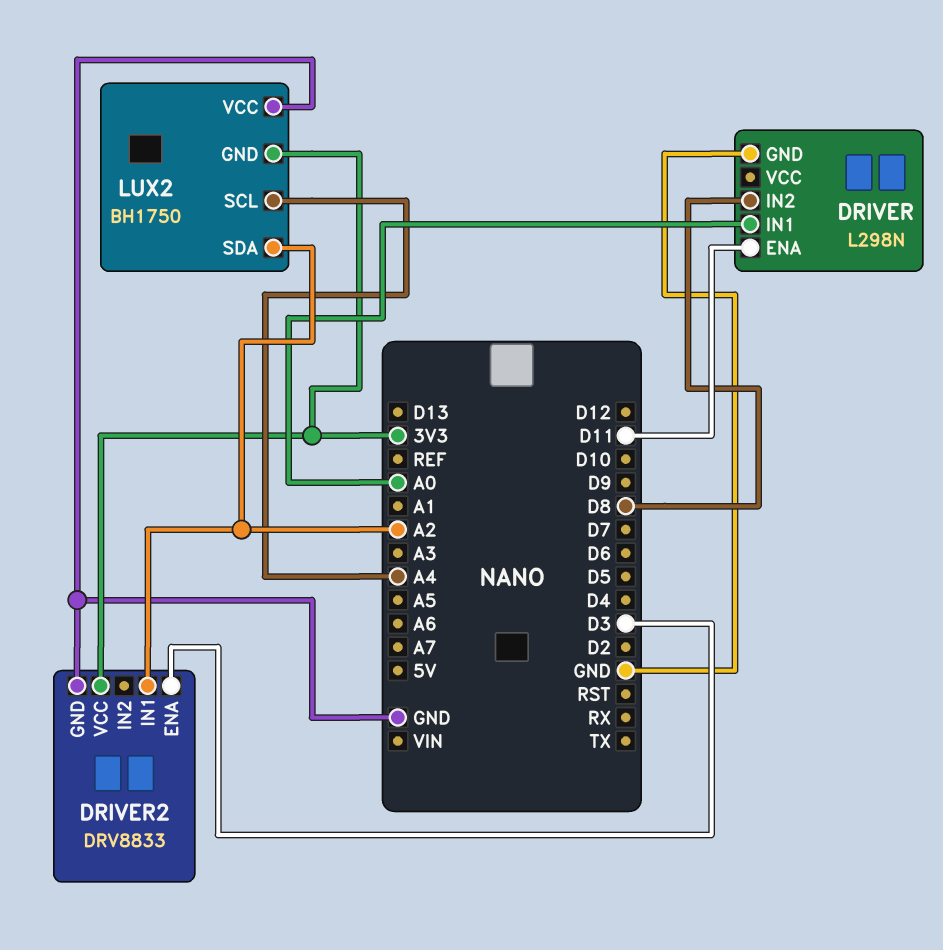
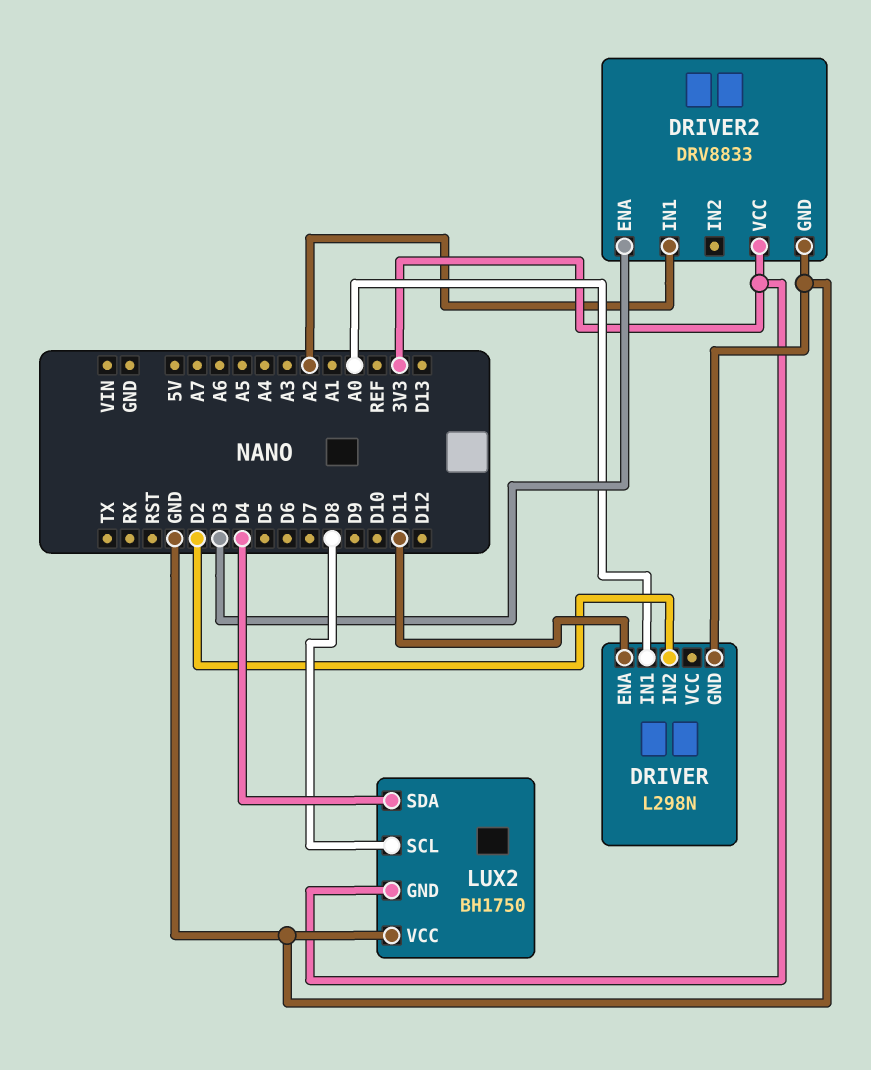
DRIVER pin IN2: D8 -> D2
LUX2 pin SCL: A4 -> D8
LUX2 pin SDA: A2 -> D4

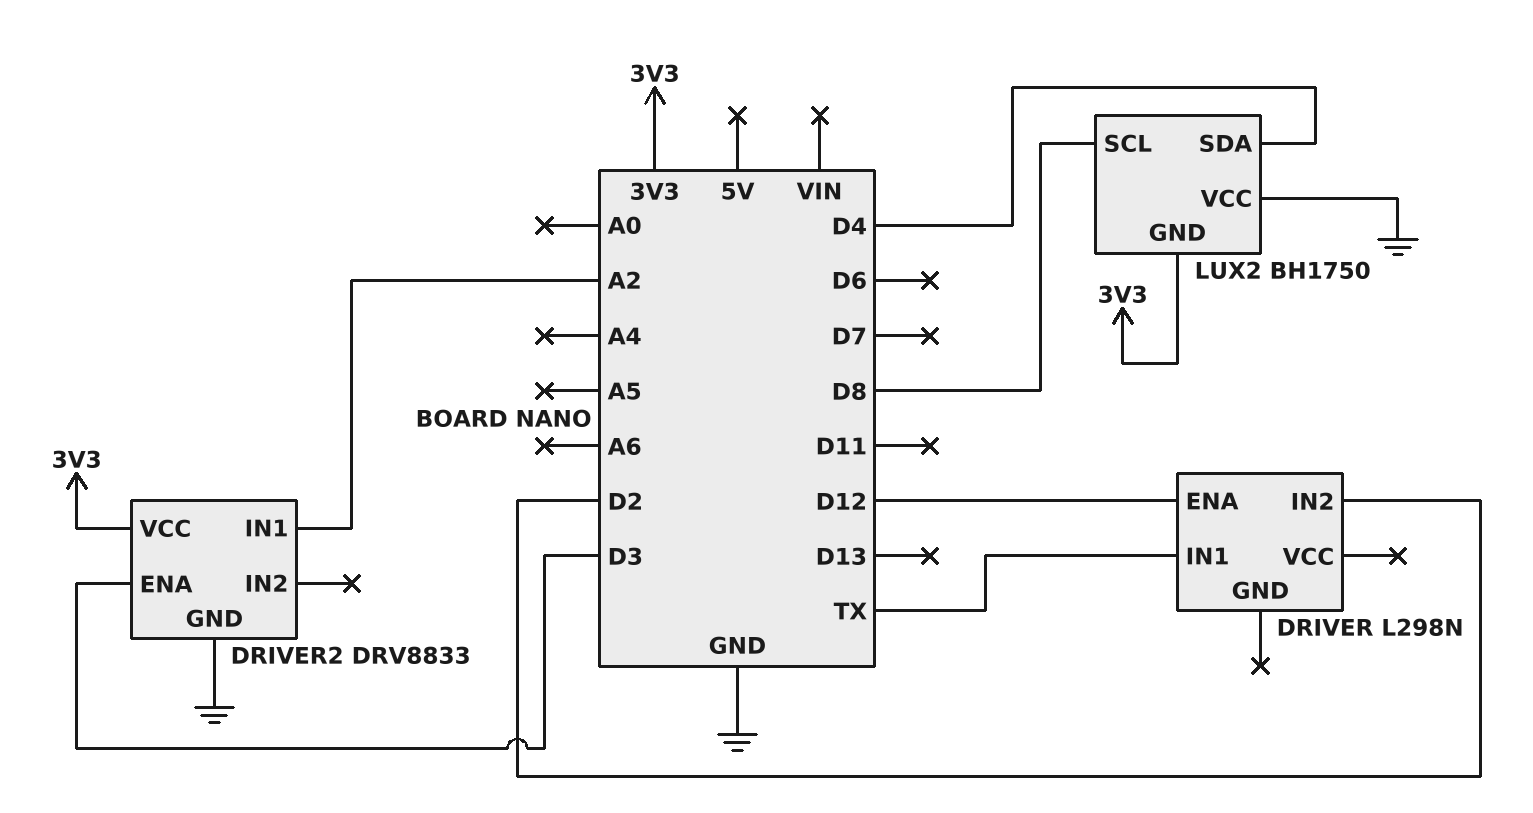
DRIVER pin ENA: D11 -> D12
DRIVER pin GND: GND -> none
DRIVER pin IN1: A0 -> TX

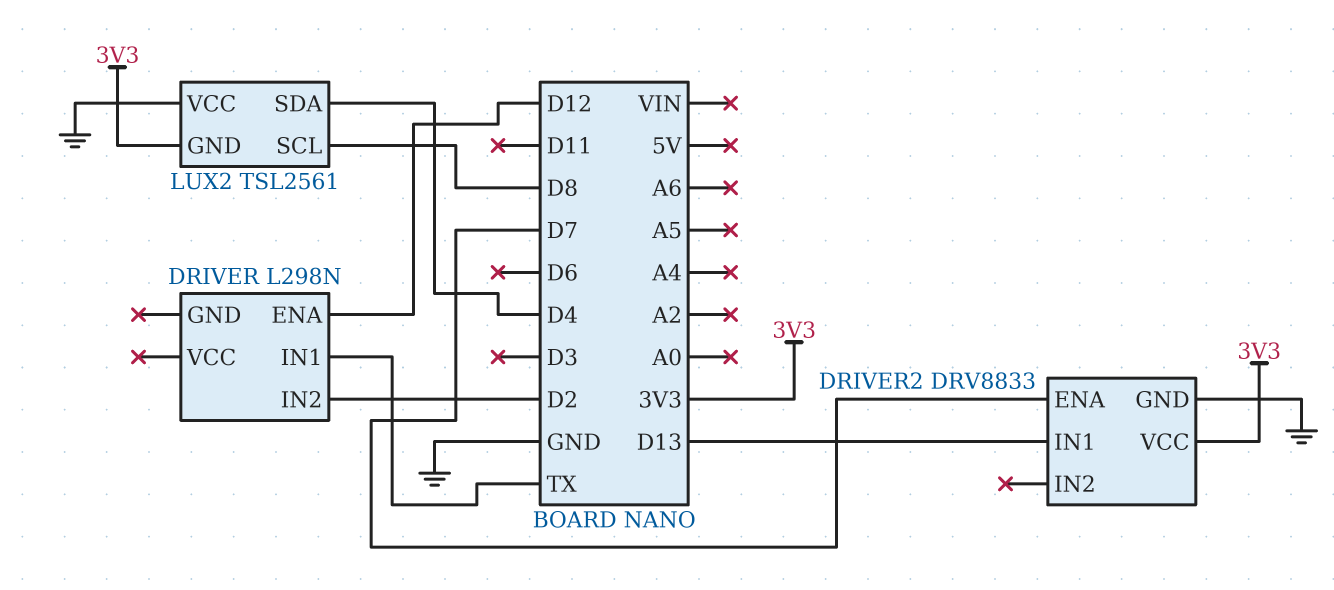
DRIVER2 pin ENA: D3 -> D7
DRIVER2 pin IN1: A2 -> D13
LUX2: BH1750 -> TSL2561

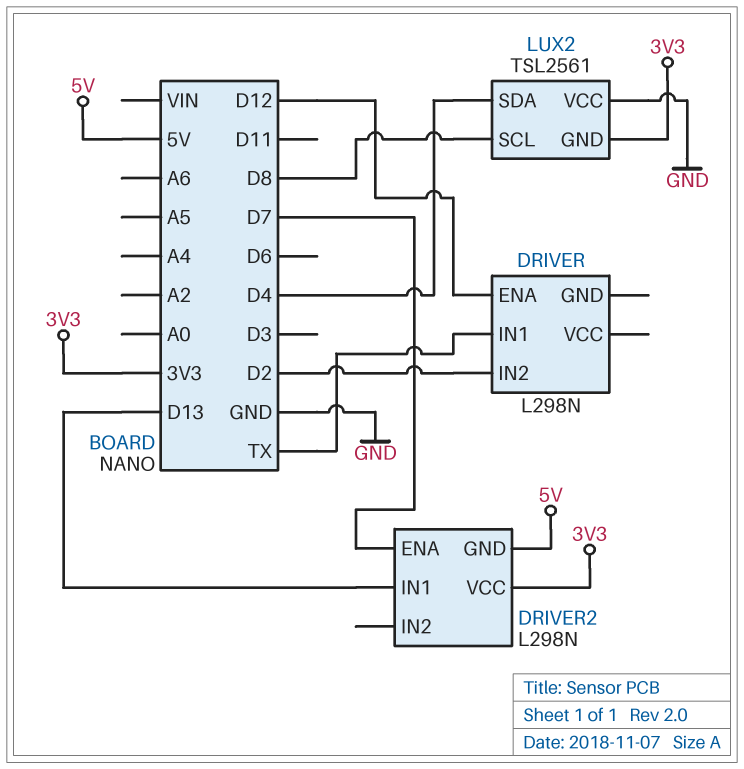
DRIVER2: DRV8833 -> L298N
DRIVER2 pin GND: GND -> 5V

